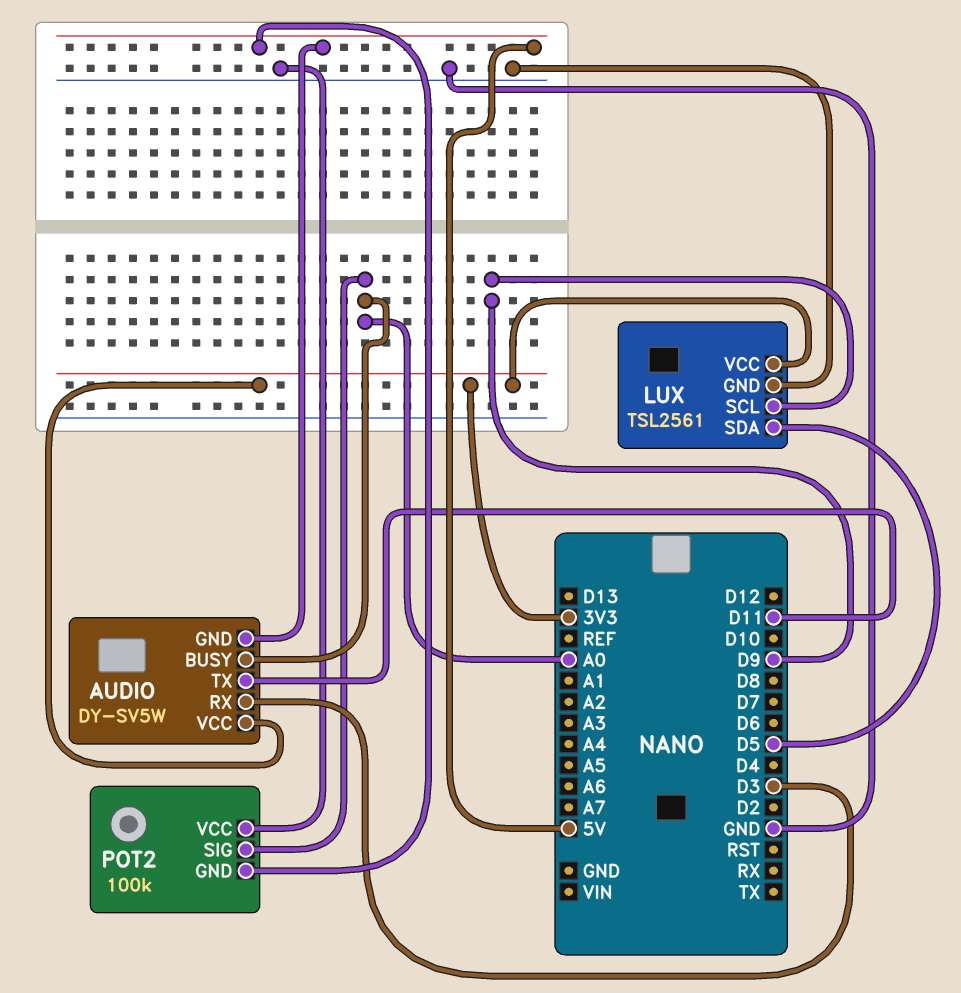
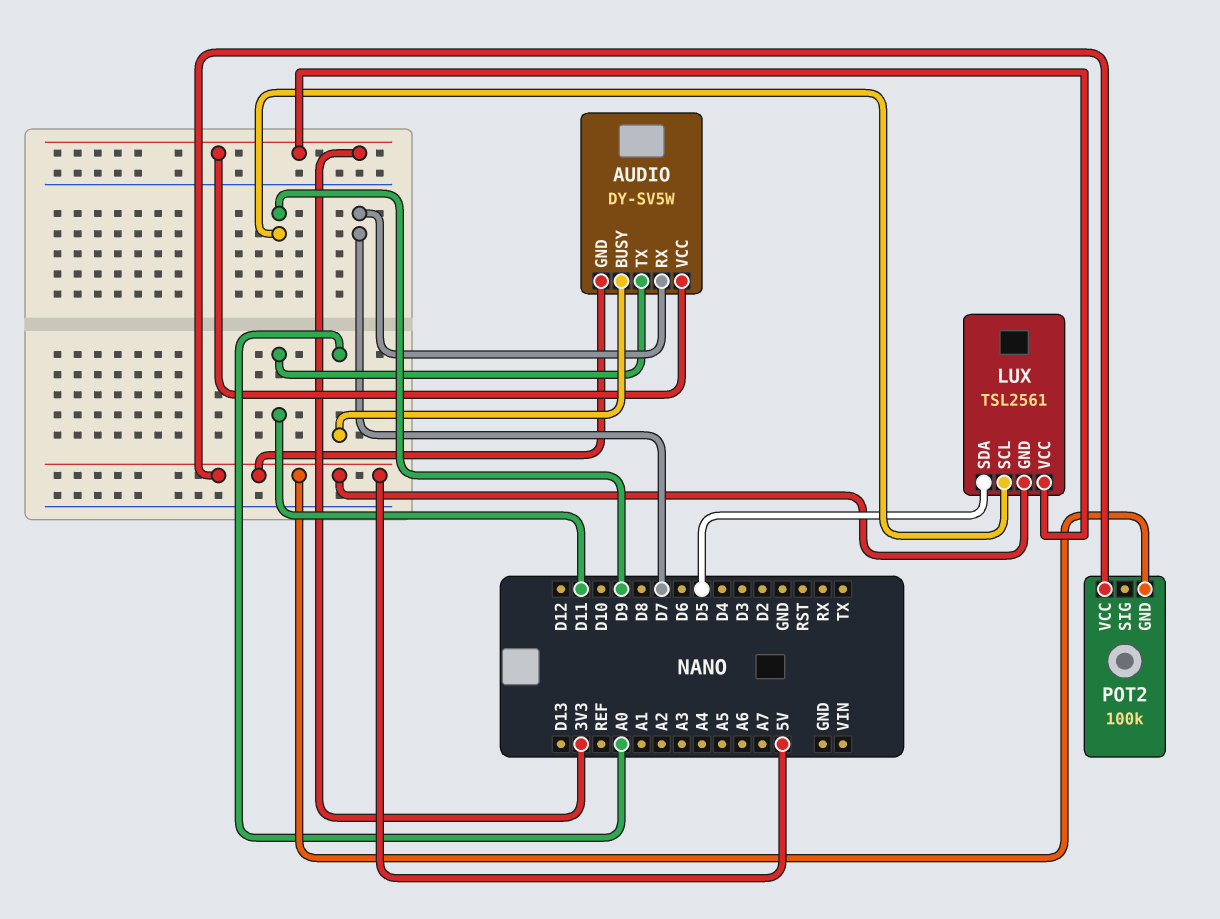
AUDIO pin RX: D3 -> D7
LUX pin GND: GND -> 5V
POT2 pin SIG: A0 -> none
POT2 pin VCC: GND -> 5V

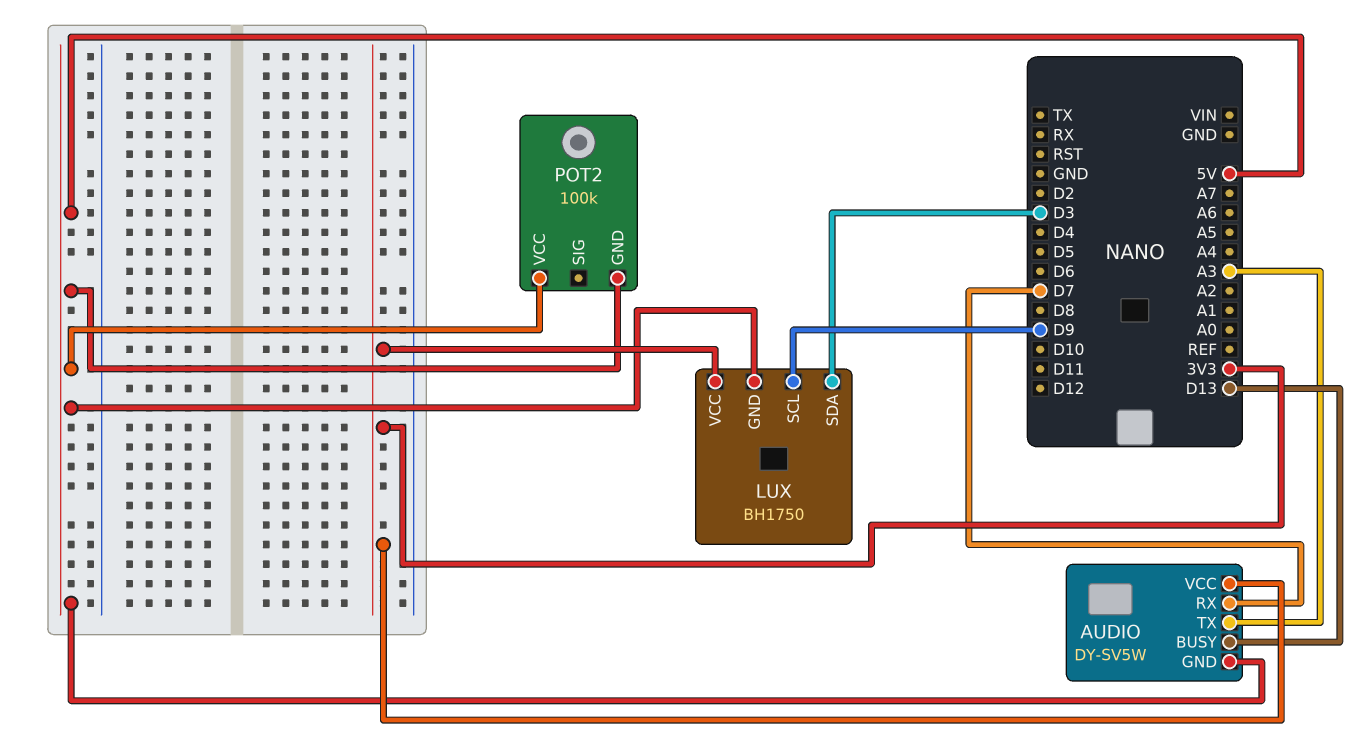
AUDIO pin BUSY: A0 -> D13
AUDIO pin TX: D11 -> A3
LUX: TSL2561 -> BH1750
LUX pin SDA: D5 -> D3

